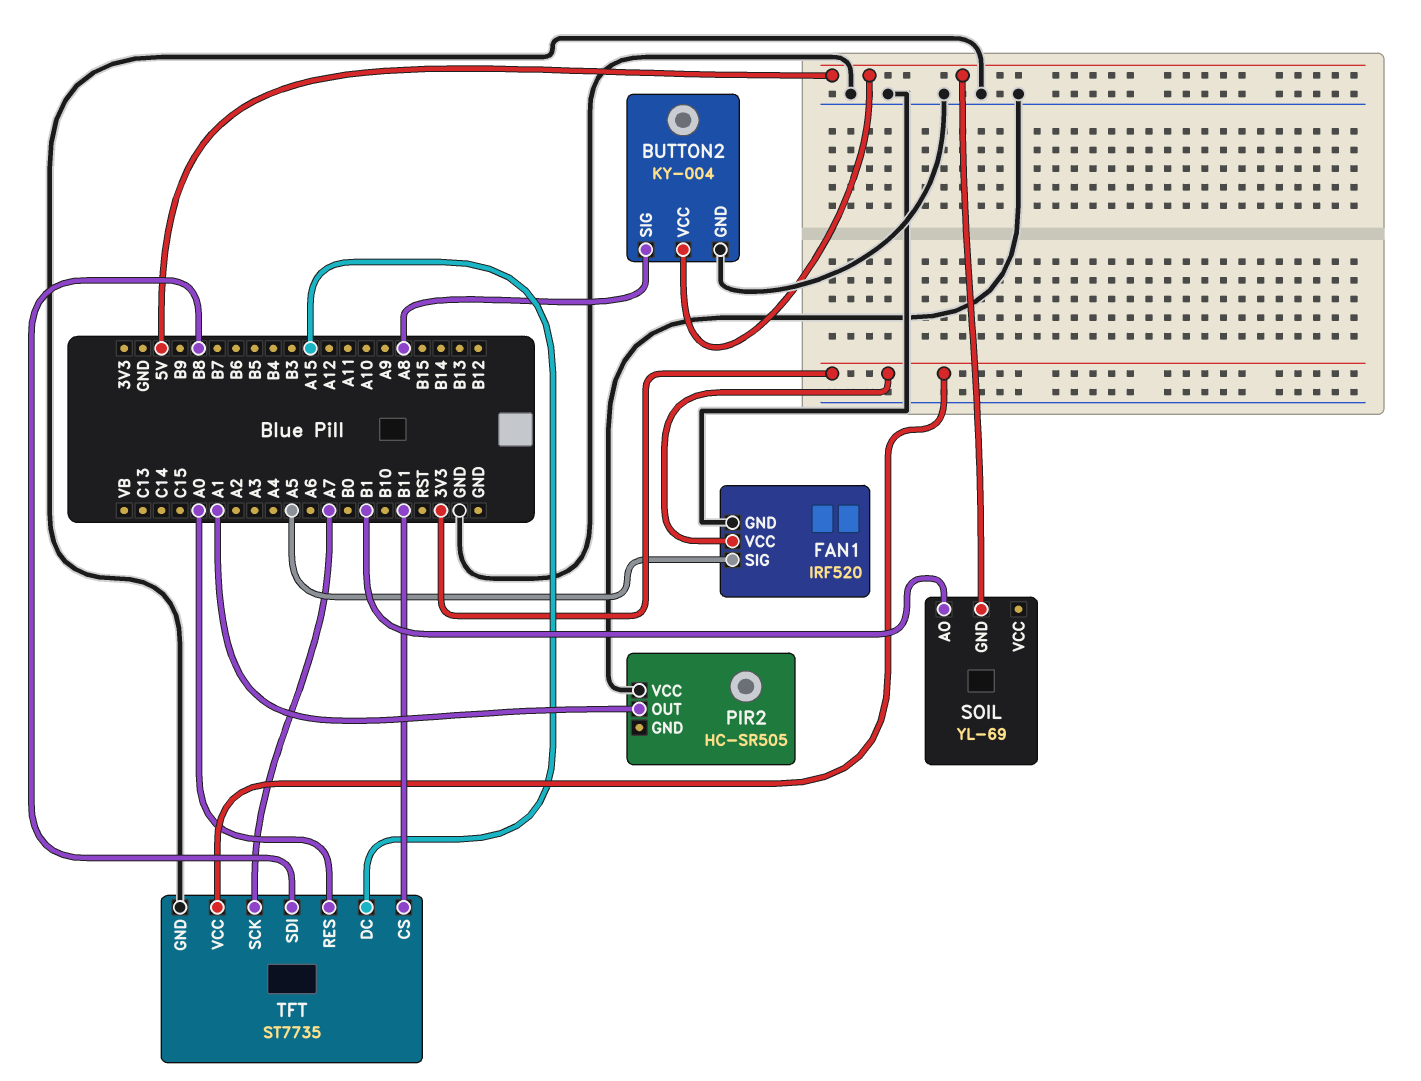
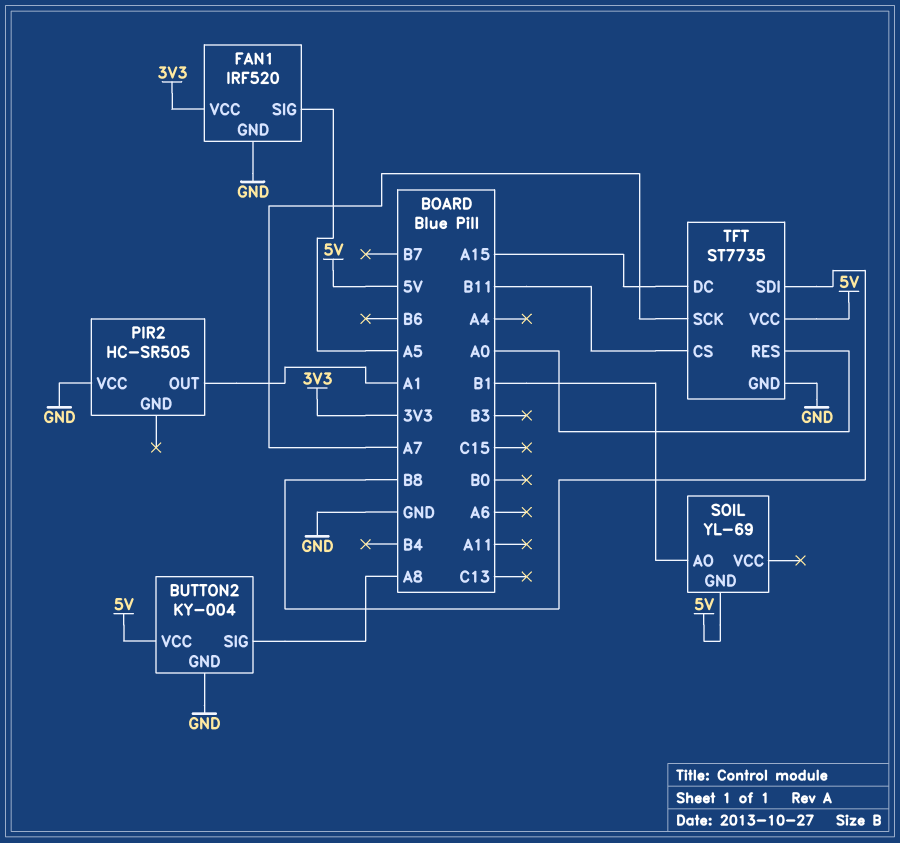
TFT pin VCC: 3V3 -> 5V

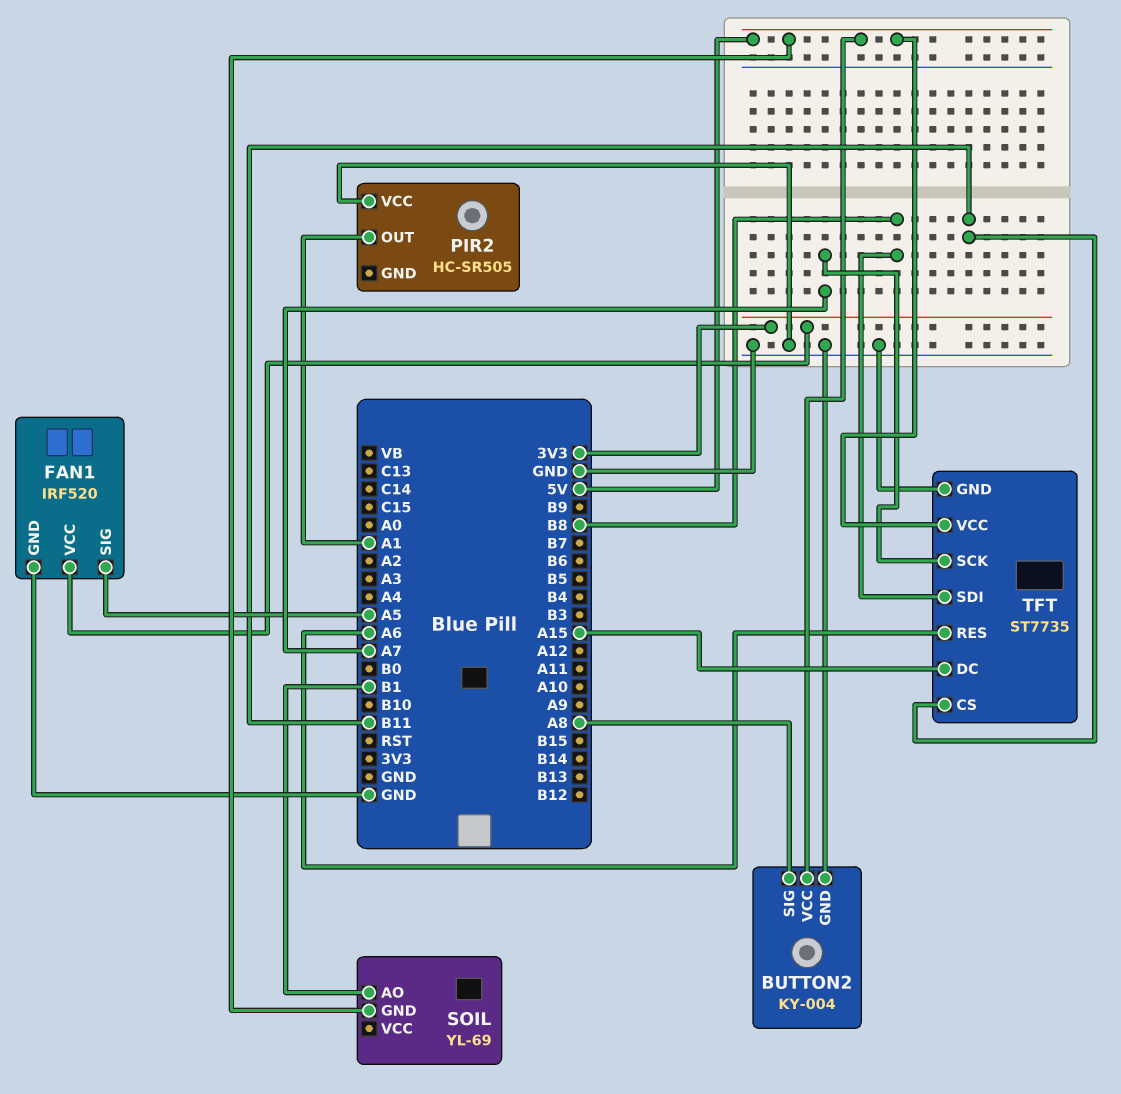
TFT pin RES: A0 -> A6

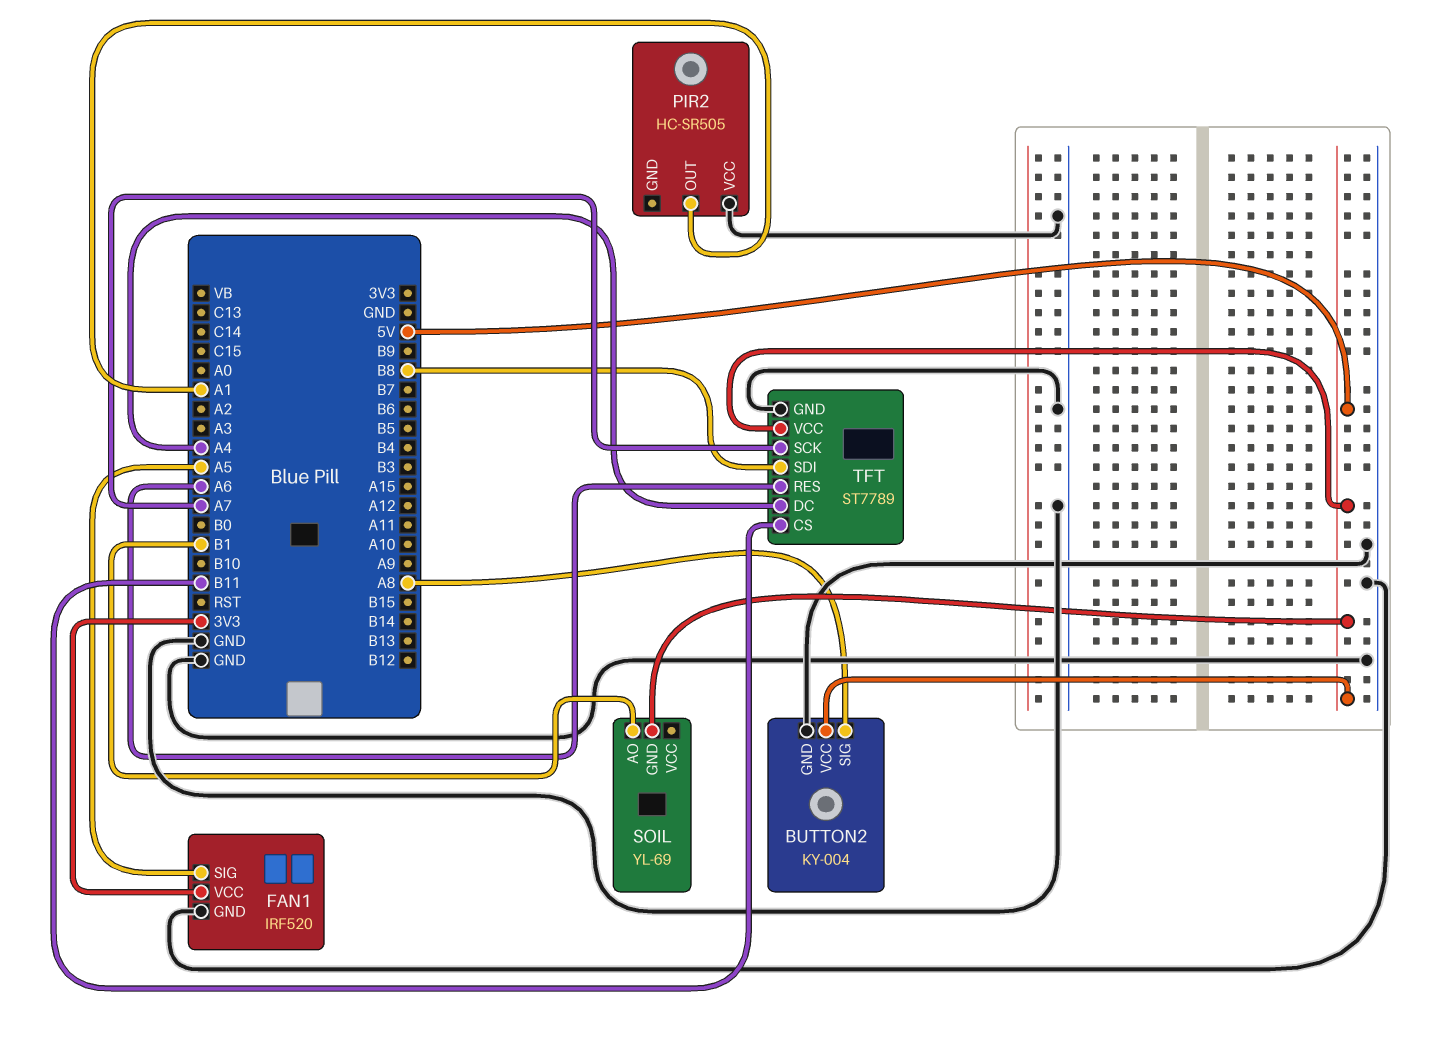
TFT: ST7735 -> ST7789
TFT pin DC: A15 -> A4

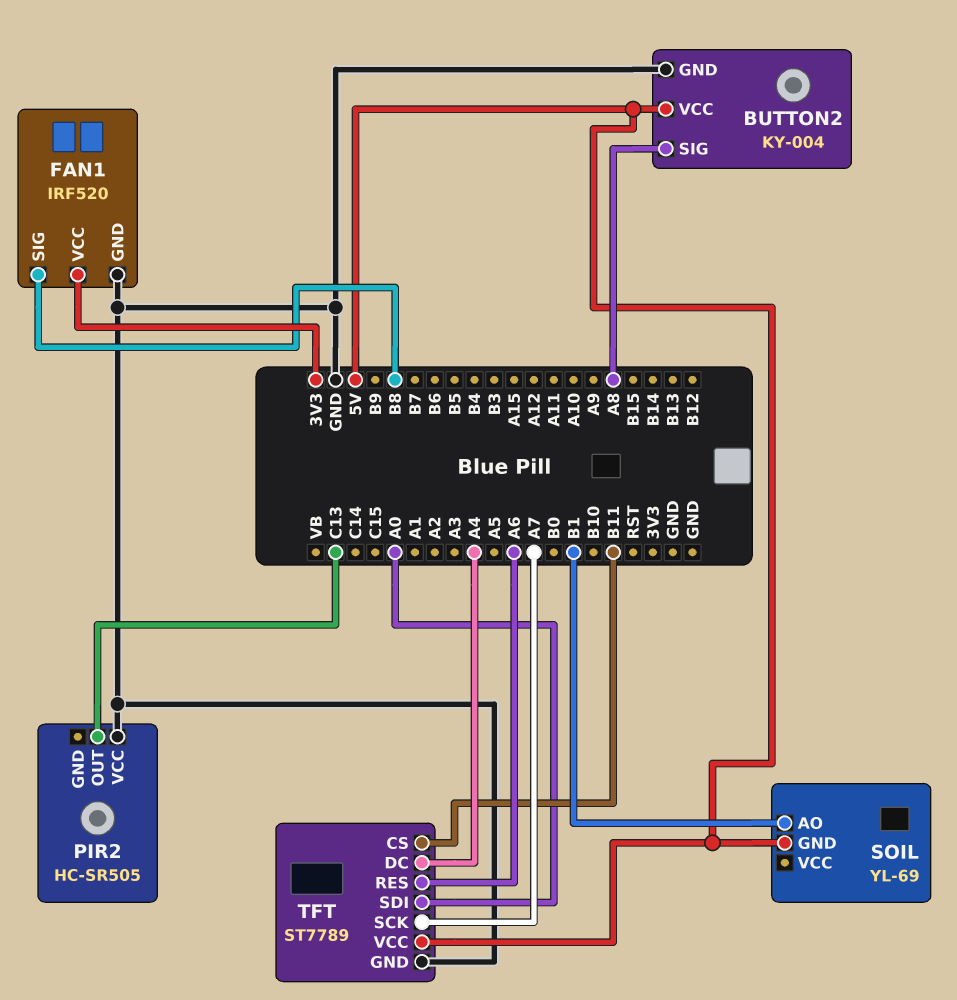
FAN1 pin SIG: A5 -> B8
PIR2 pin OUT: A1 -> C13
TFT pin SDI: B8 -> A0

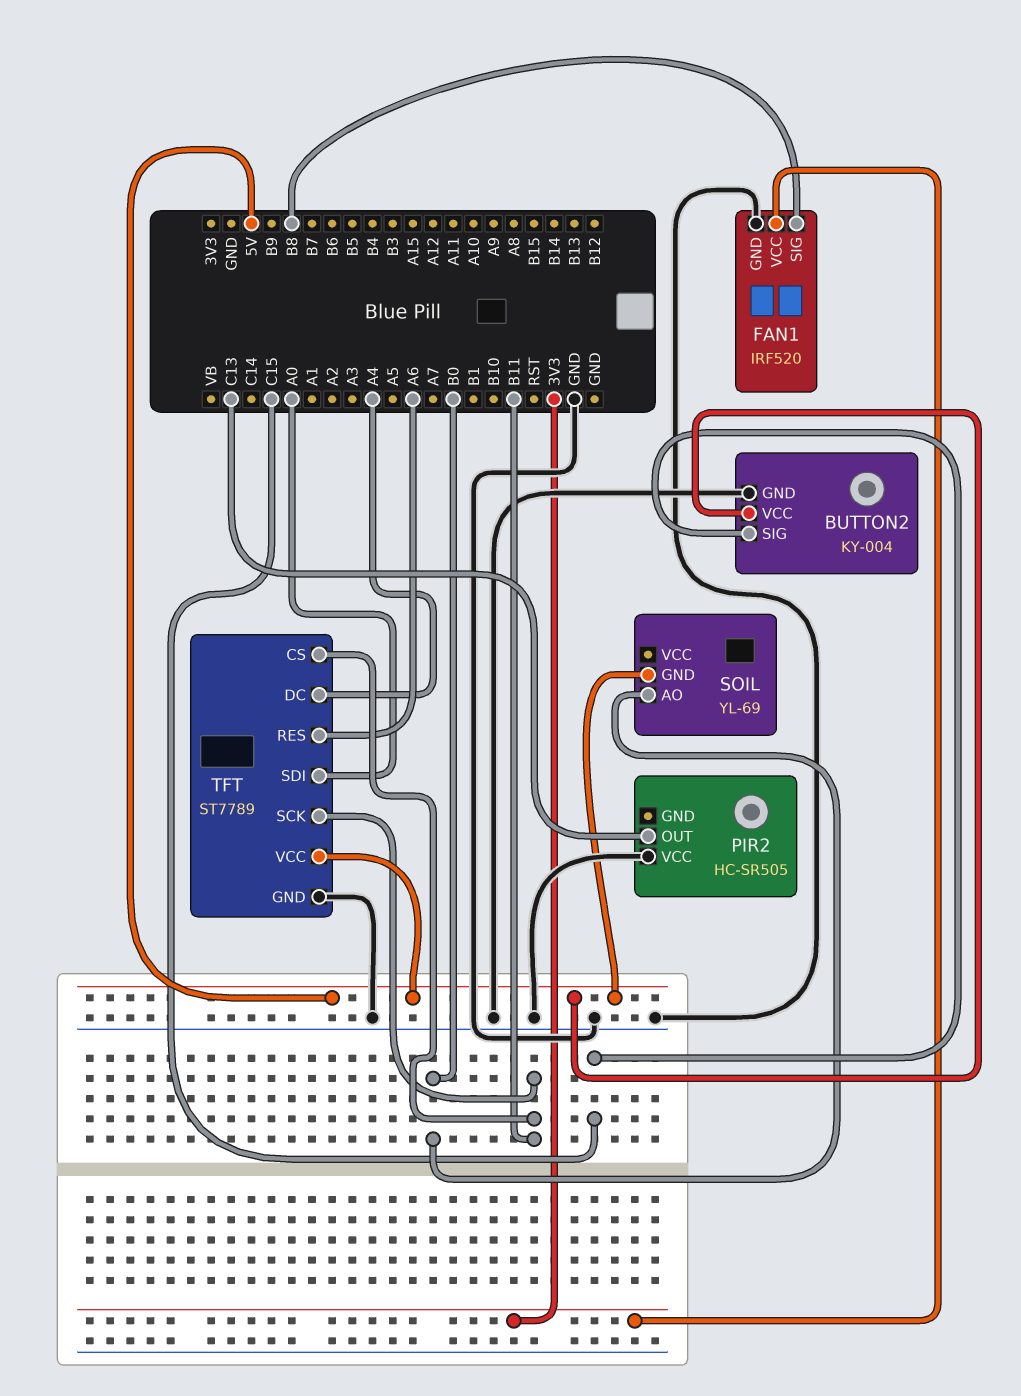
BUTTON2 pin SIG: A8 -> C15
SOIL pin AO: B1 -> B0
TFT pin SCK: A7 -> B11

